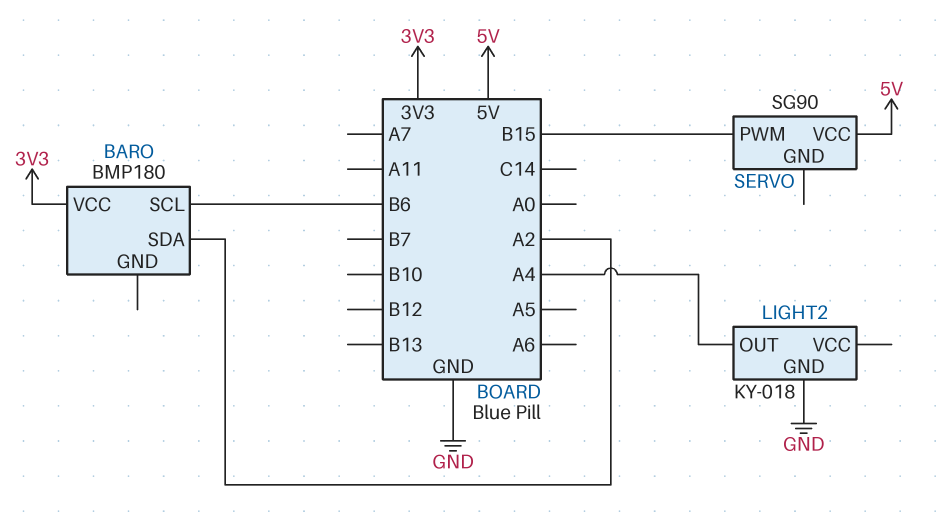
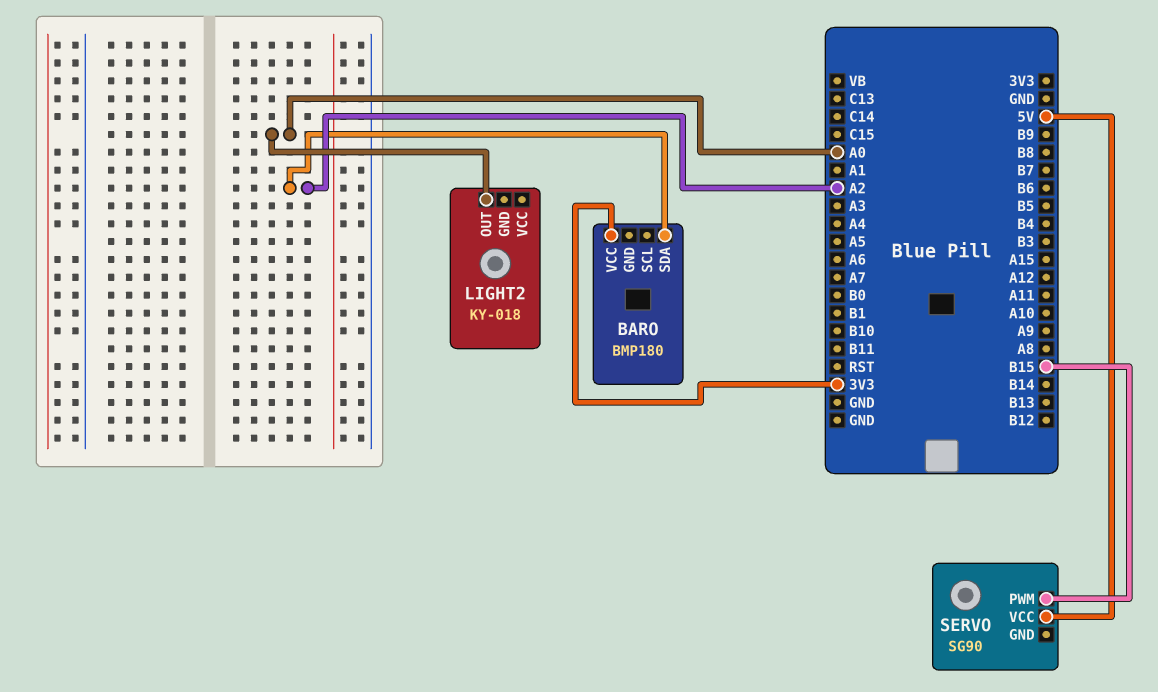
BARO pin SCL: B6 -> none
LIGHT2 pin GND: GND -> none
LIGHT2 pin OUT: A4 -> A0

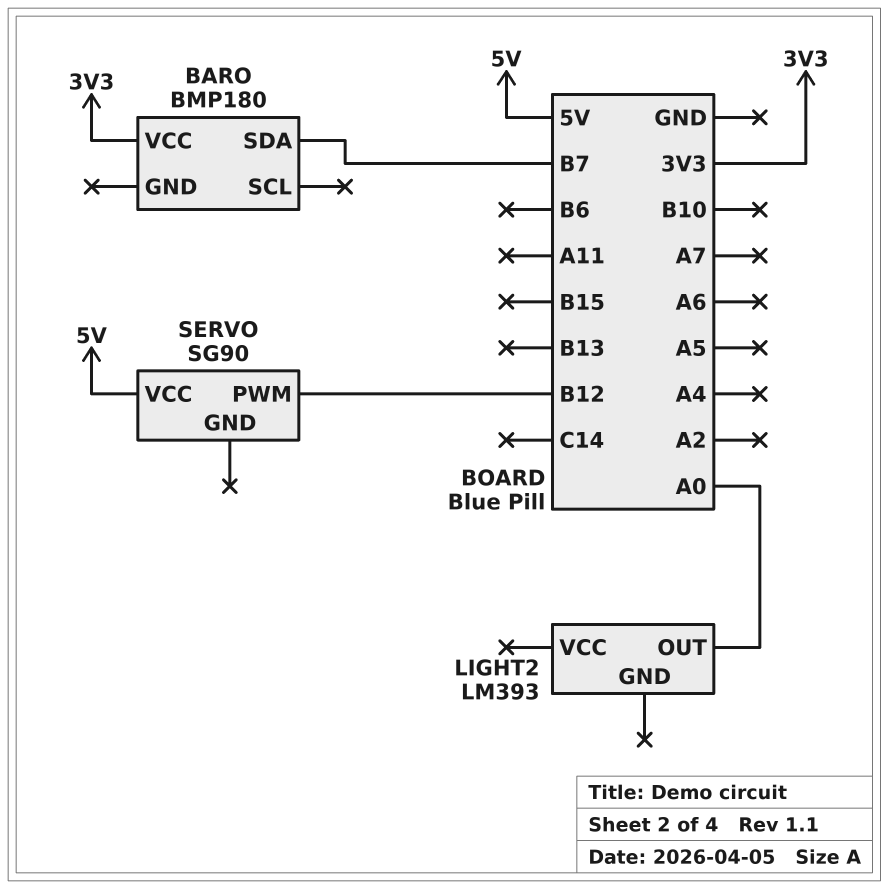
BARO pin SDA: A2 -> B7
LIGHT2: KY-018 -> LM393
SERVO pin PWM: B15 -> B12

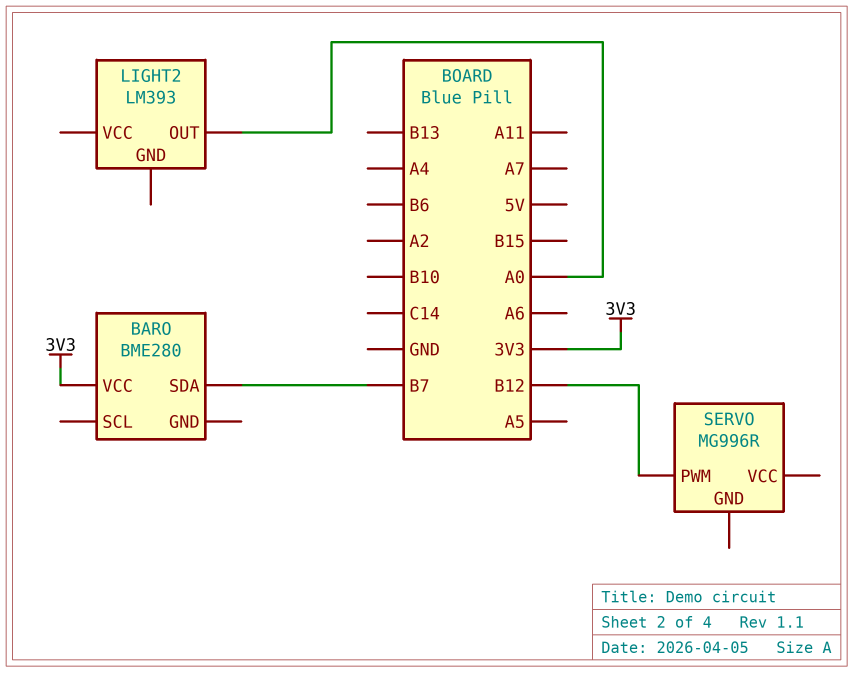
BARO: BMP180 -> BME280
SERVO: SG90 -> MG996R
SERVO pin VCC: 5V -> none

